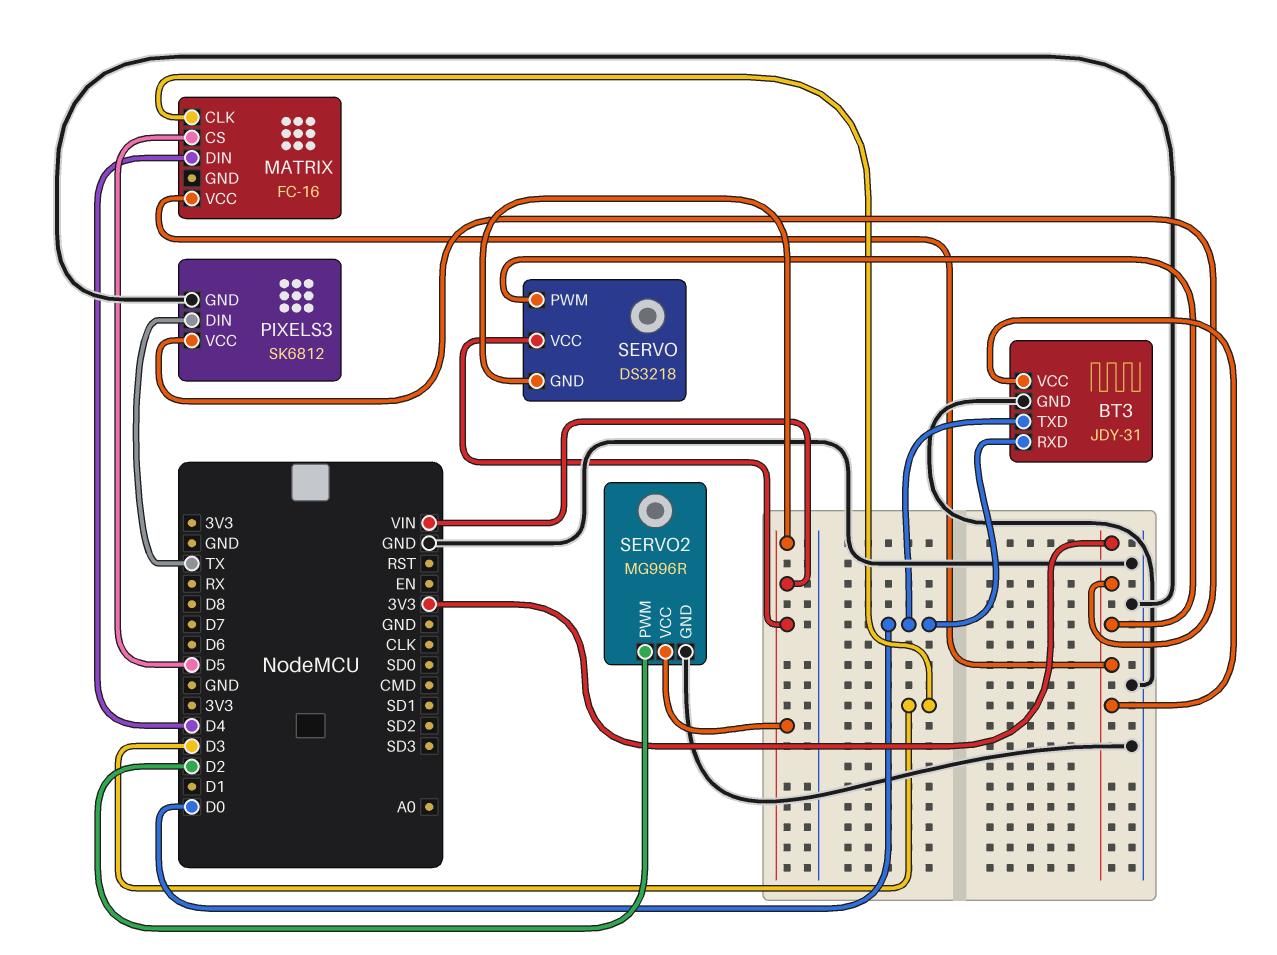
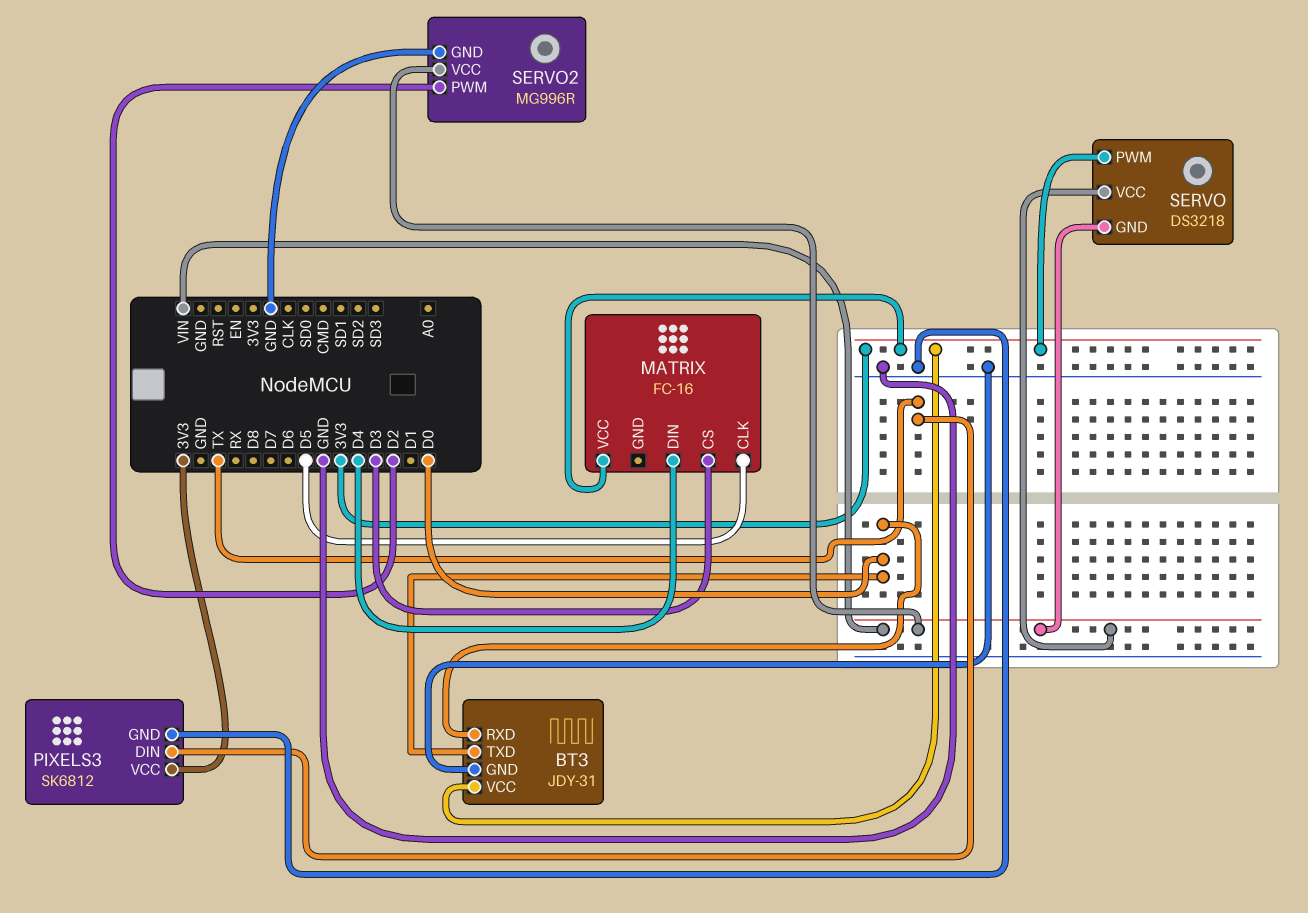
MATRIX pin CLK: D3 -> D5
MATRIX pin CS: D5 -> D3

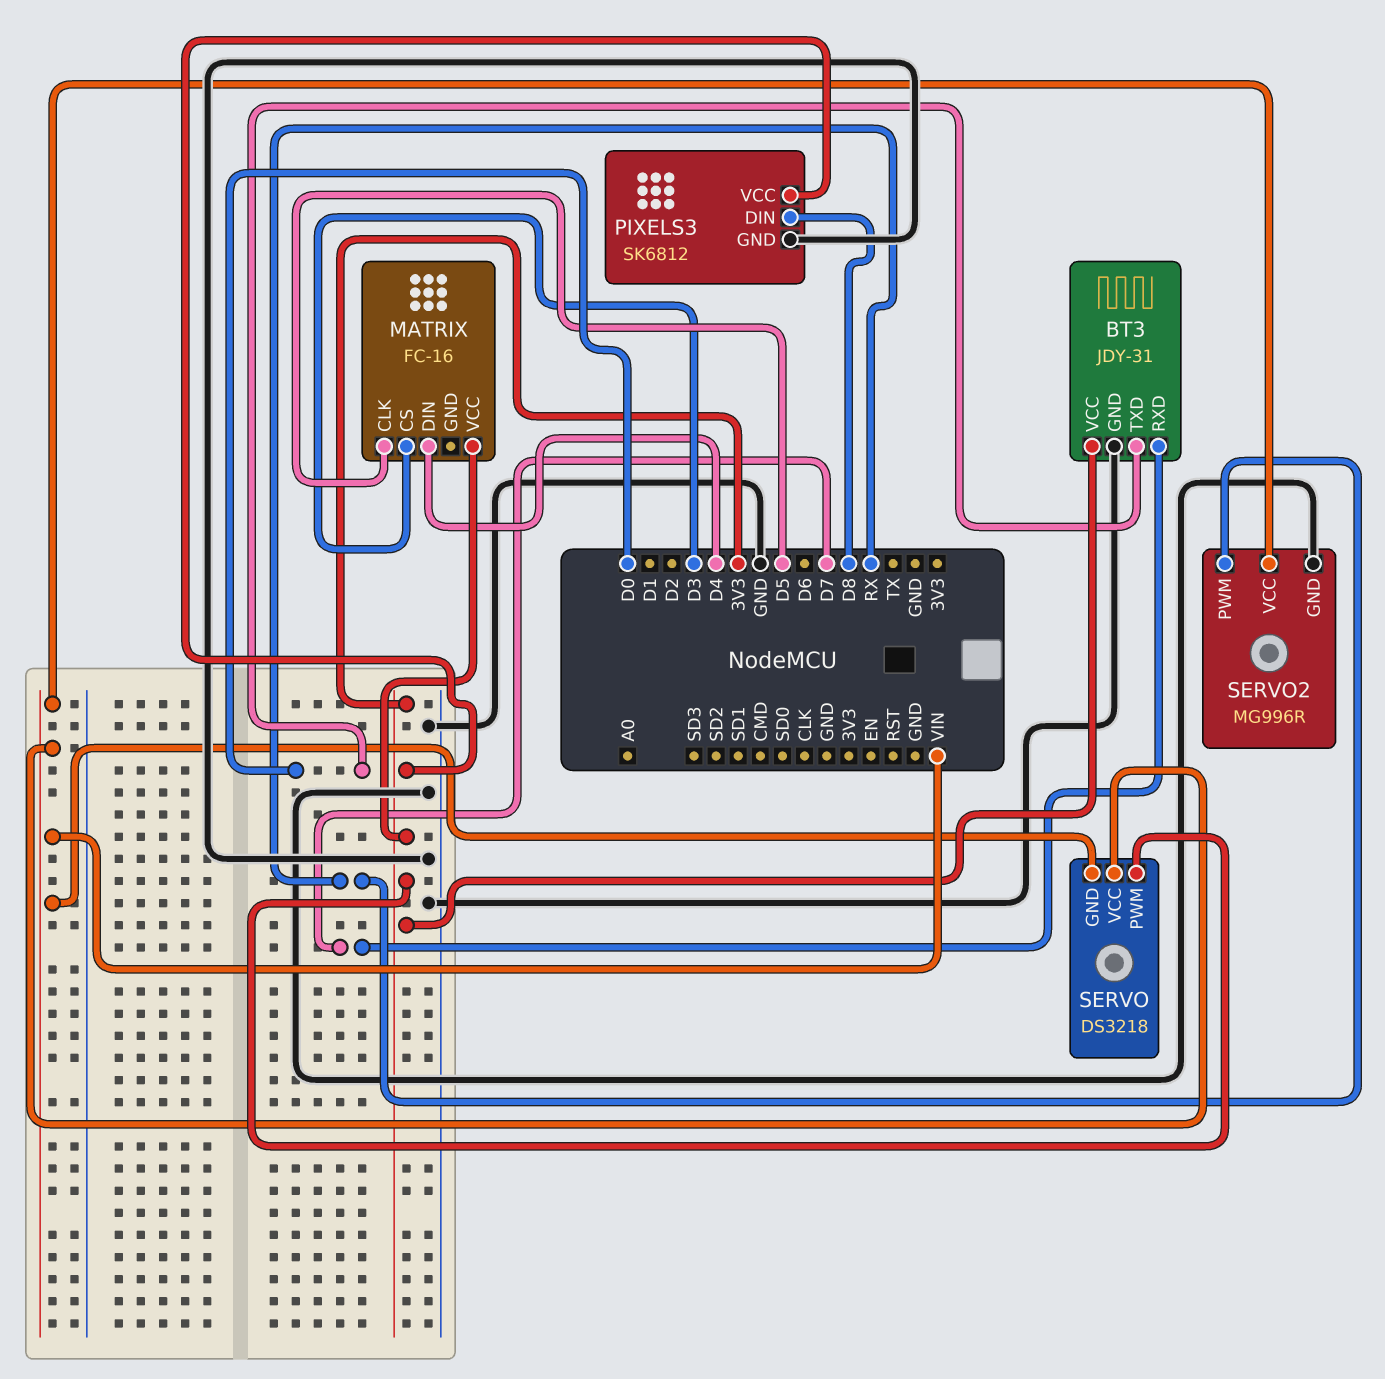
BT3 pin RXD: D0 -> D7
PIXELS3 pin DIN: TX -> D8
SERVO2 pin PWM: D2 -> RX

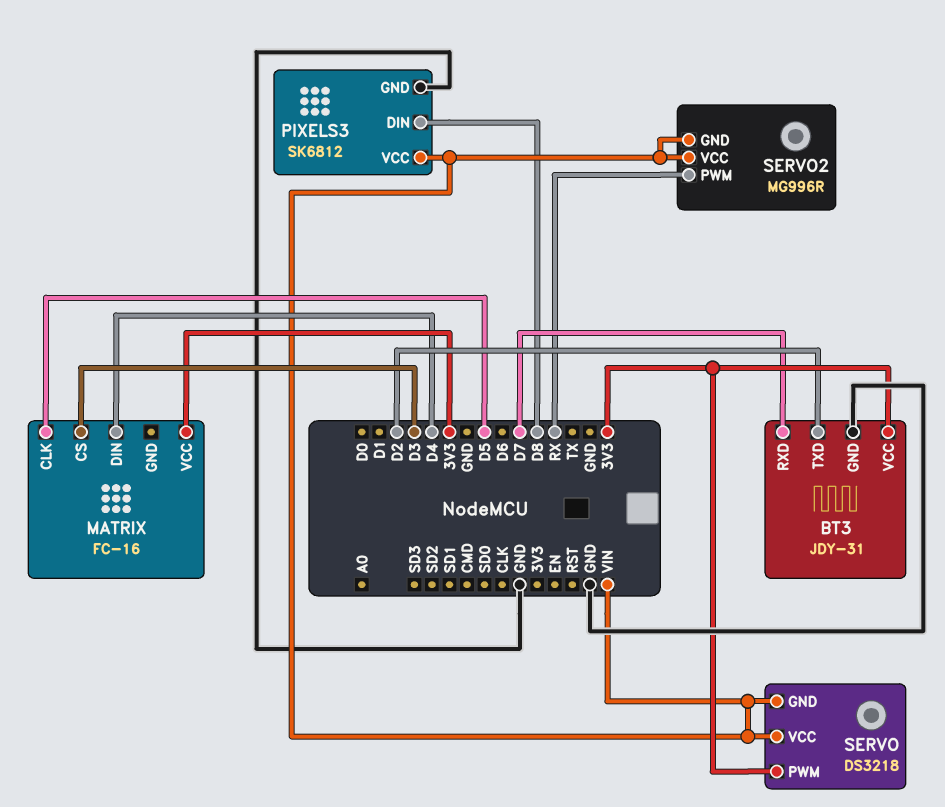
BT3 pin TXD: D0 -> D2
PIXELS3 pin VCC: 3V3 -> VIN
SERVO2 pin GND: GND -> VIN

